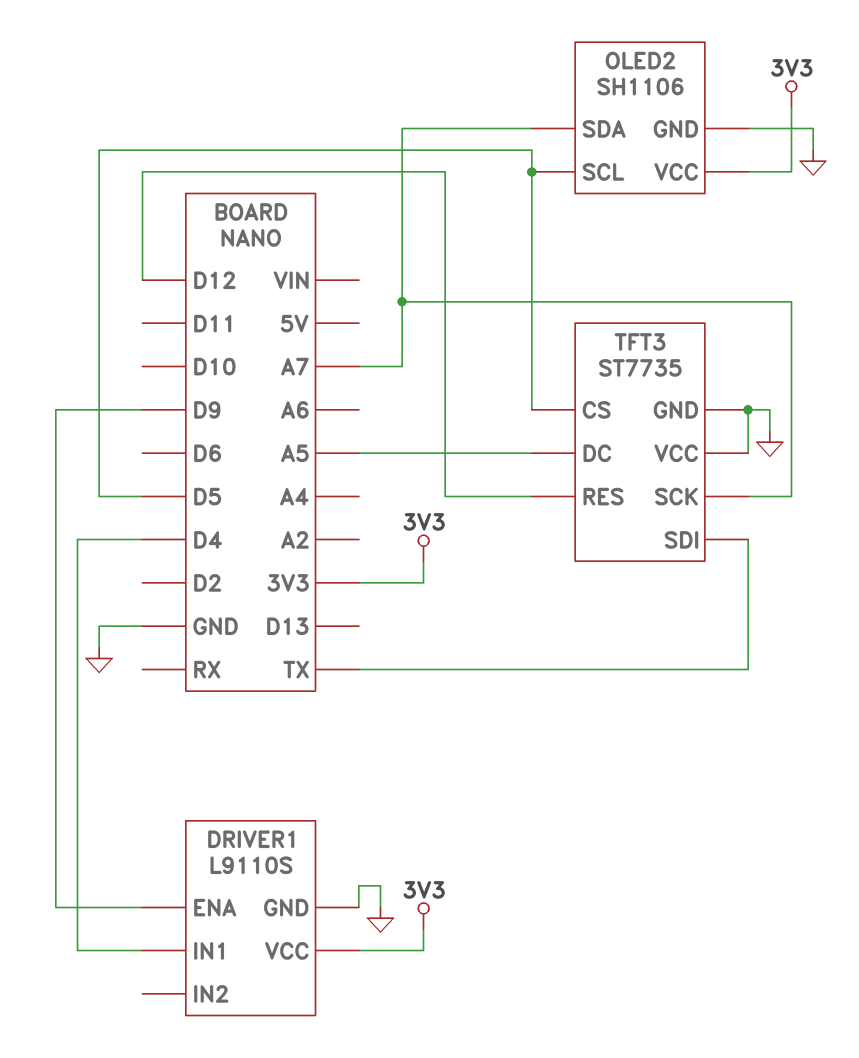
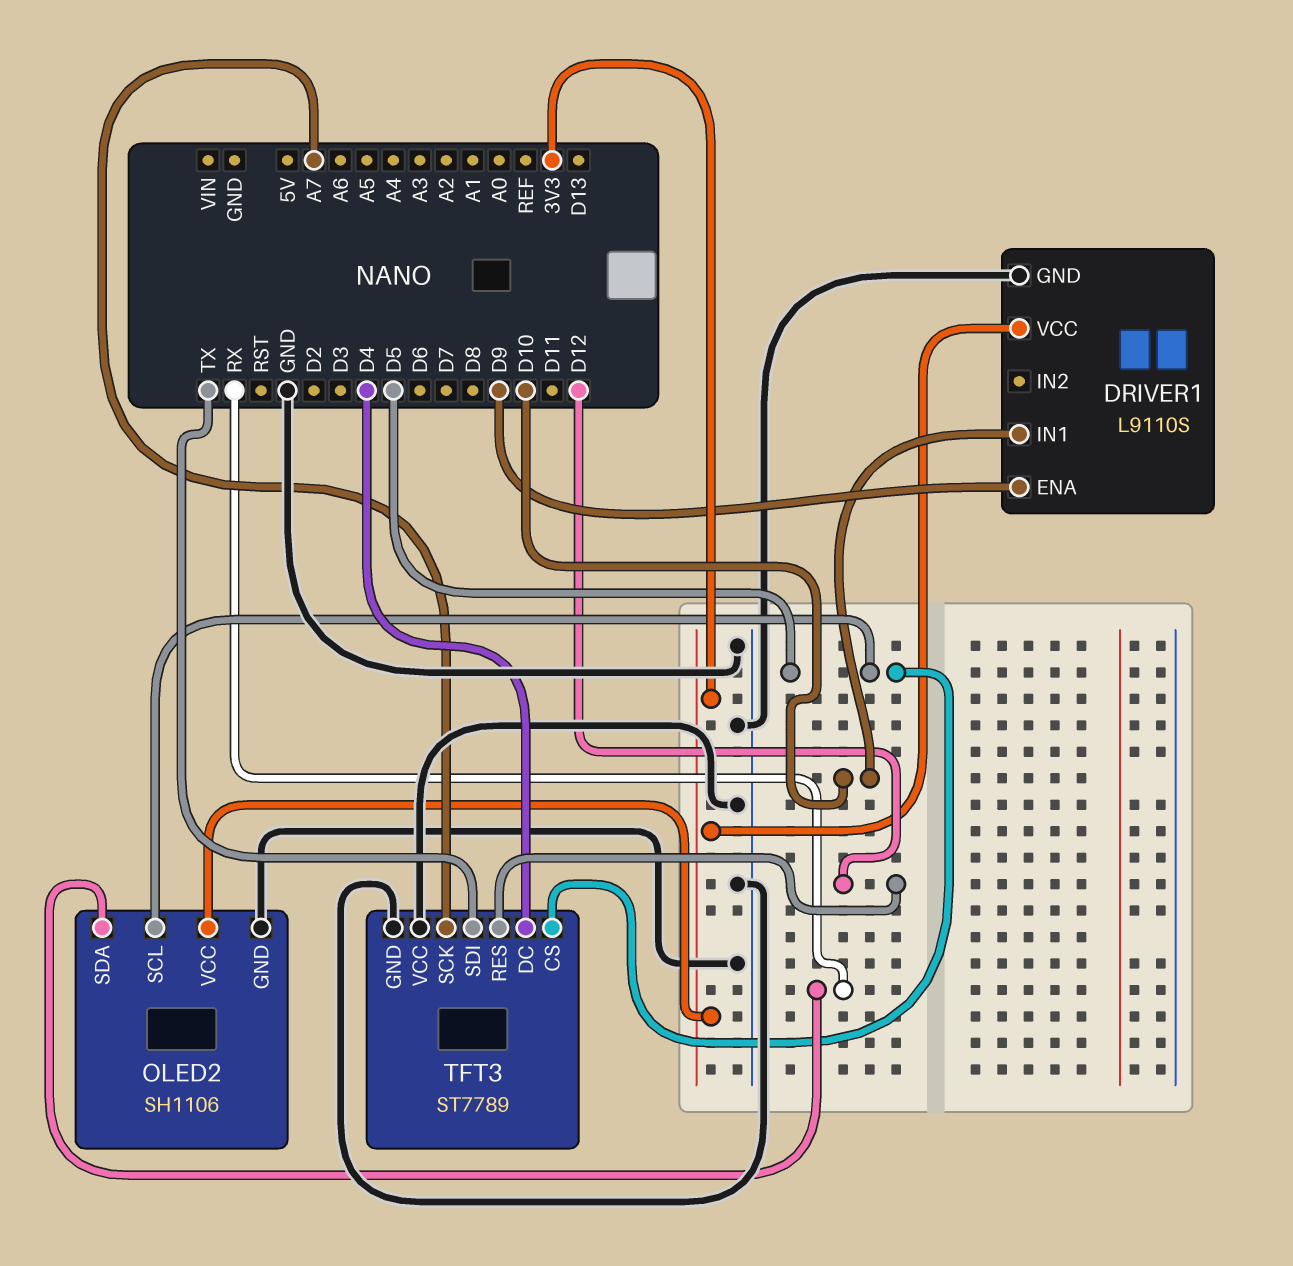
DRIVER1 pin IN1: D4 -> D10
OLED2 pin SDA: A7 -> RX
TFT3: ST7735 -> ST7789
TFT3 pin DC: A5 -> D4

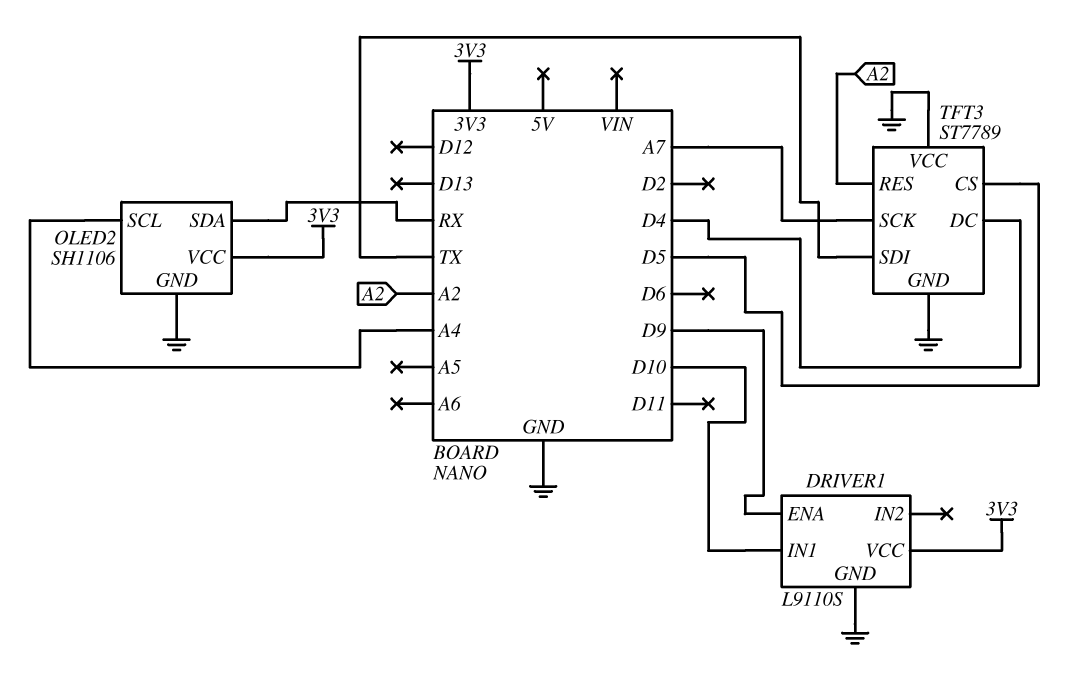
OLED2 pin SCL: D5 -> A4
TFT3 pin RES: D12 -> A2

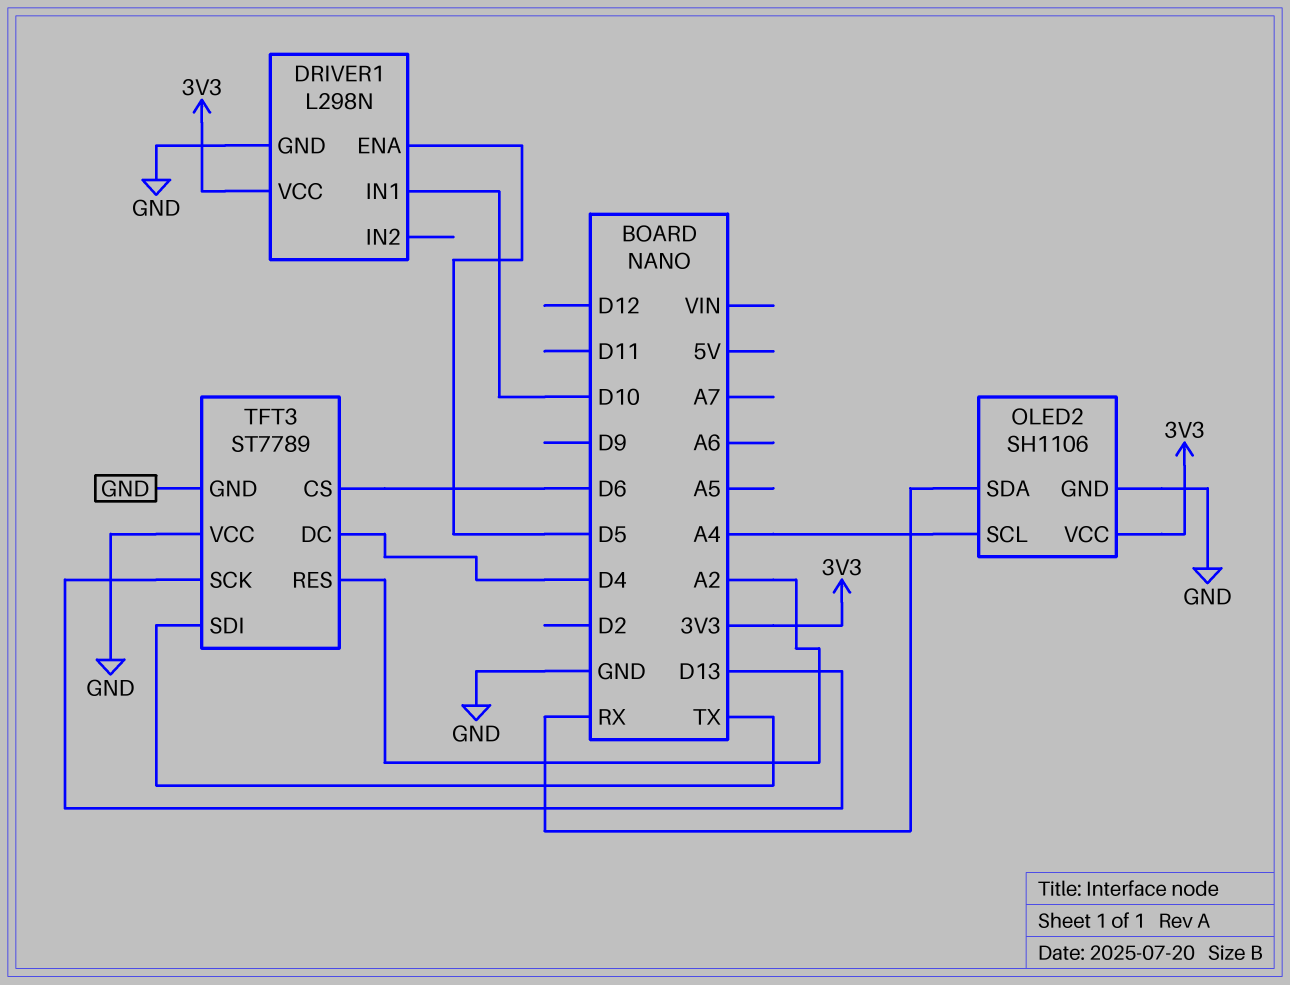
DRIVER1: L9110S -> L298N
DRIVER1 pin ENA: D9 -> D5
TFT3 pin CS: D5 -> D6
TFT3 pin SCK: A7 -> D13

